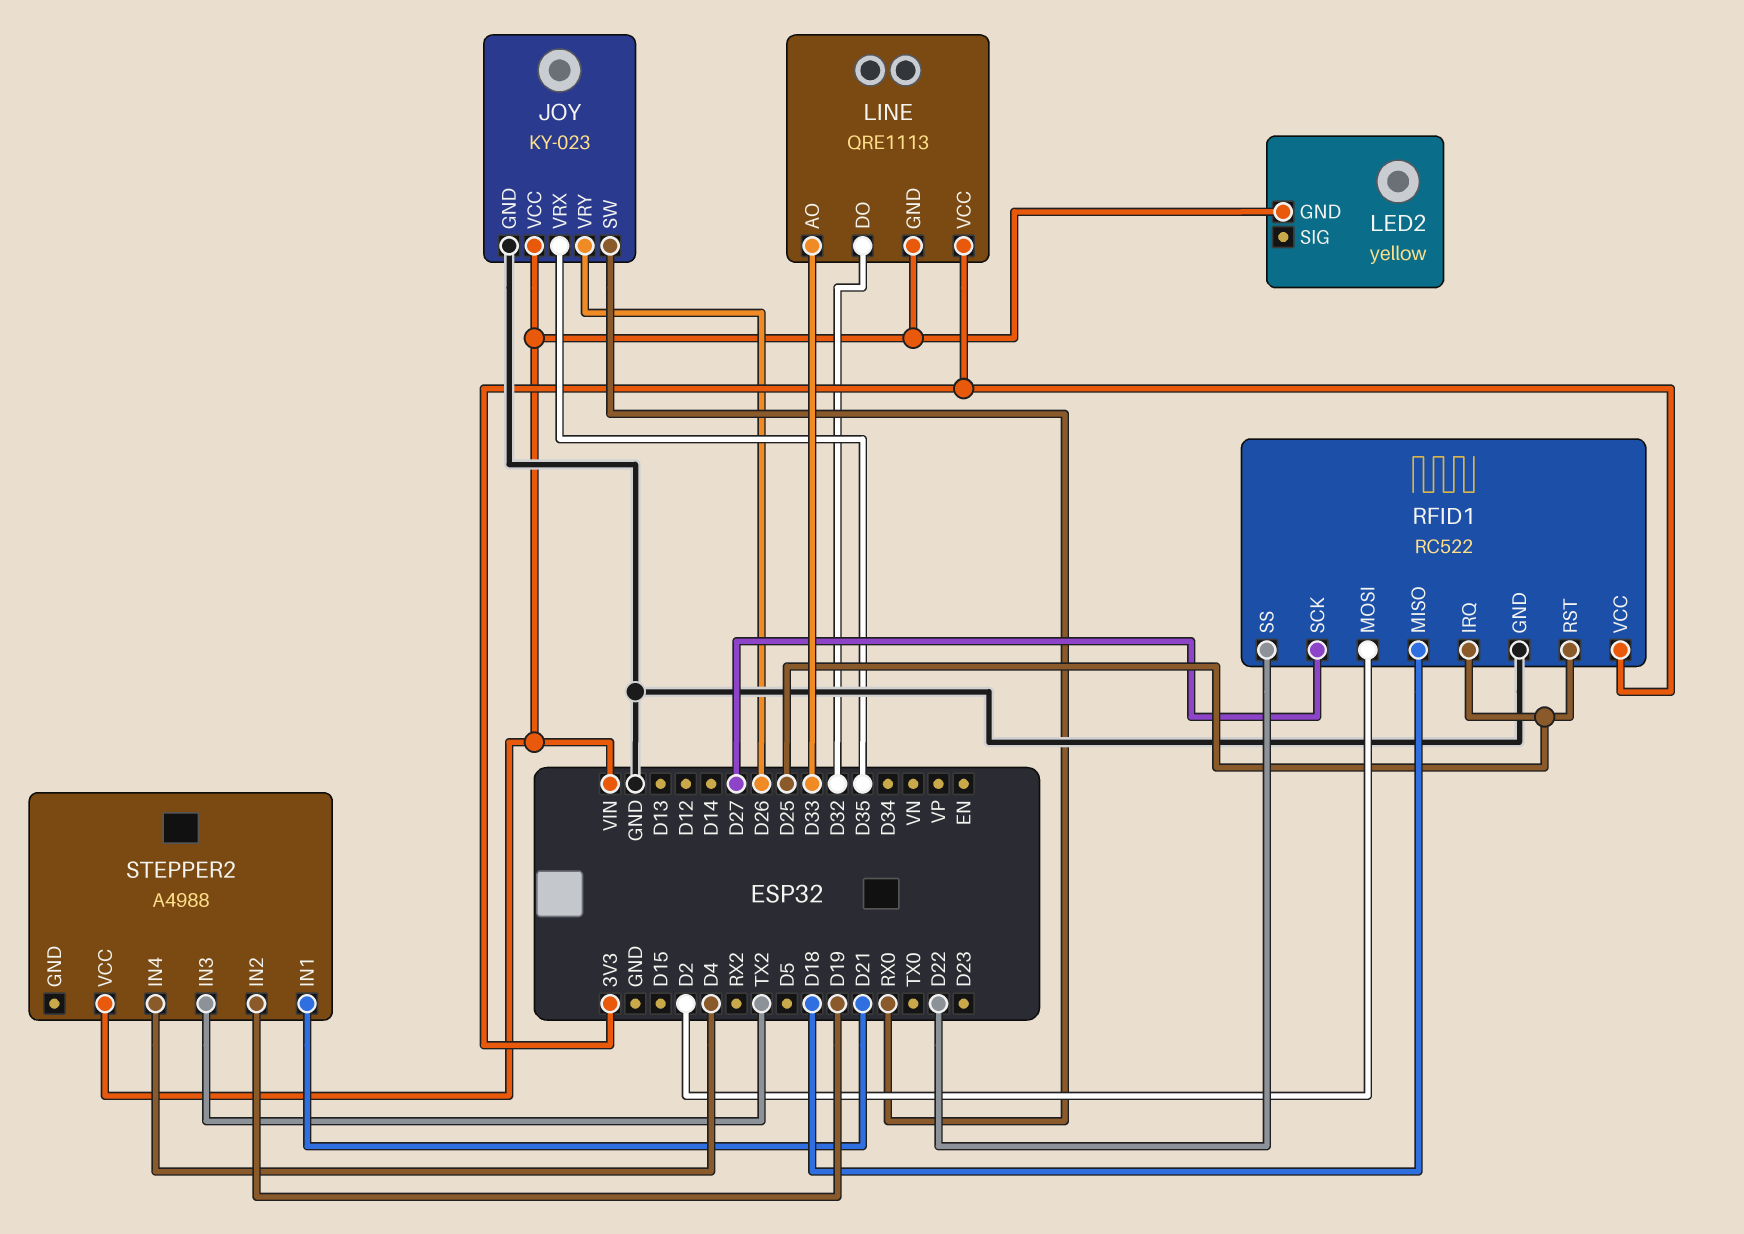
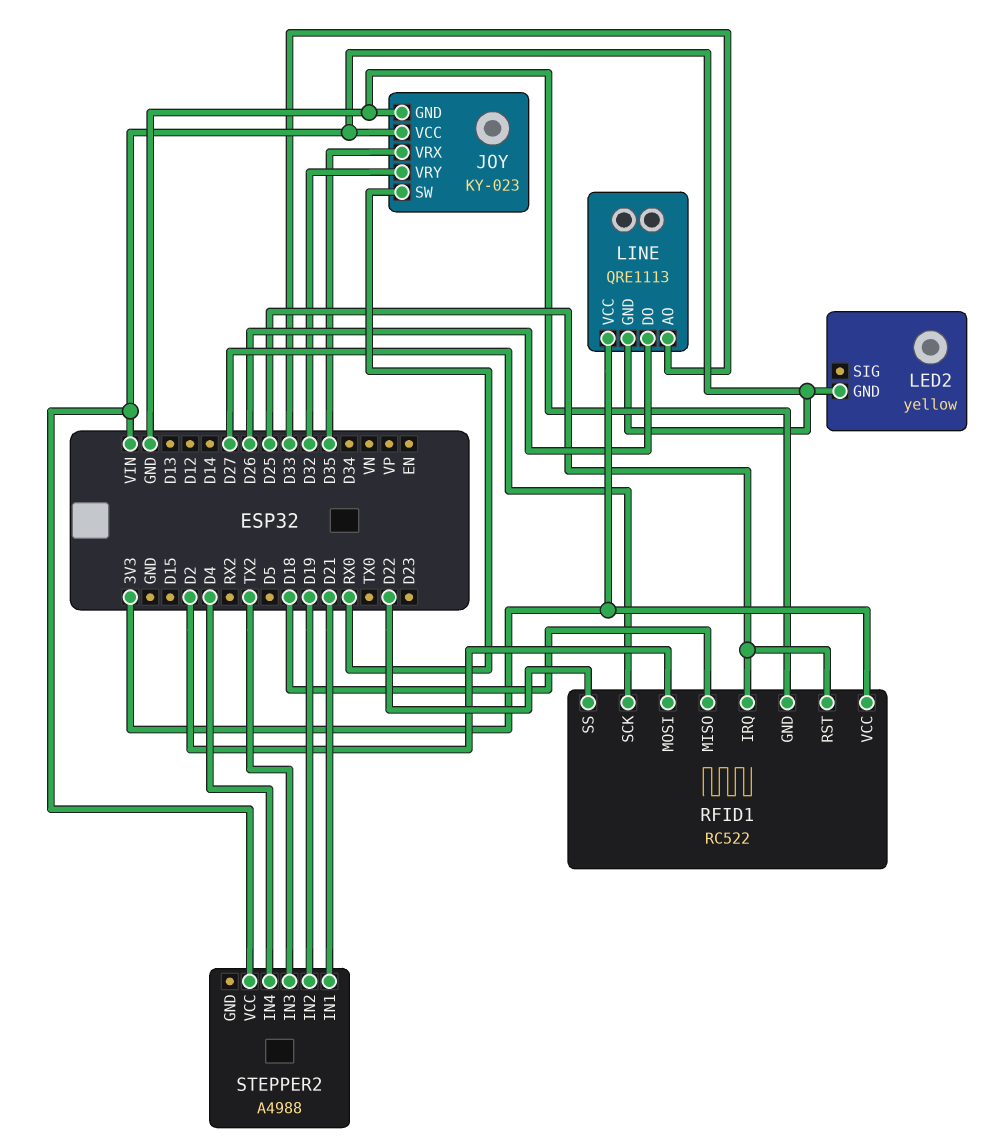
JOY pin VRY: D26 -> D32
LINE pin DO: D32 -> D26

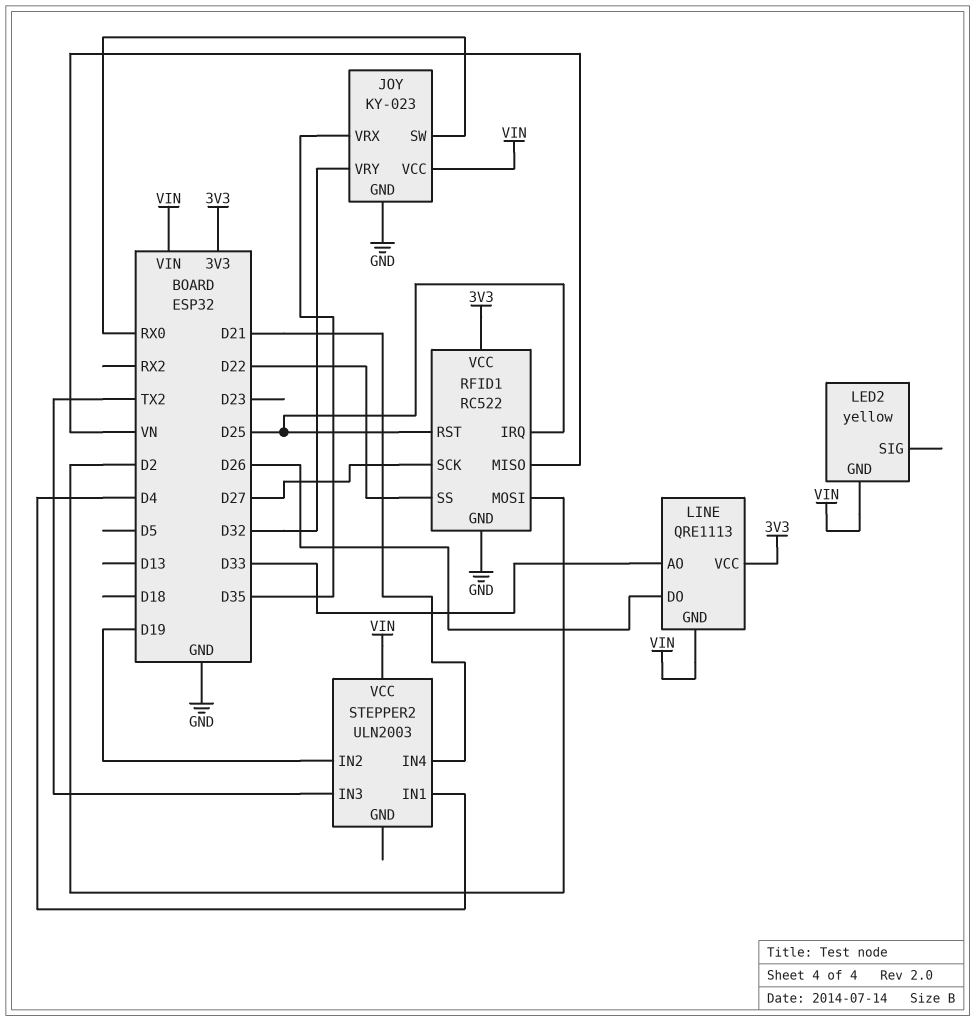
RFID1 pin MISO: D18 -> VN
STEPPER2: A4988 -> ULN2003
STEPPER2 pin IN1: D21 -> D4
STEPPER2 pin IN4: D4 -> D21

